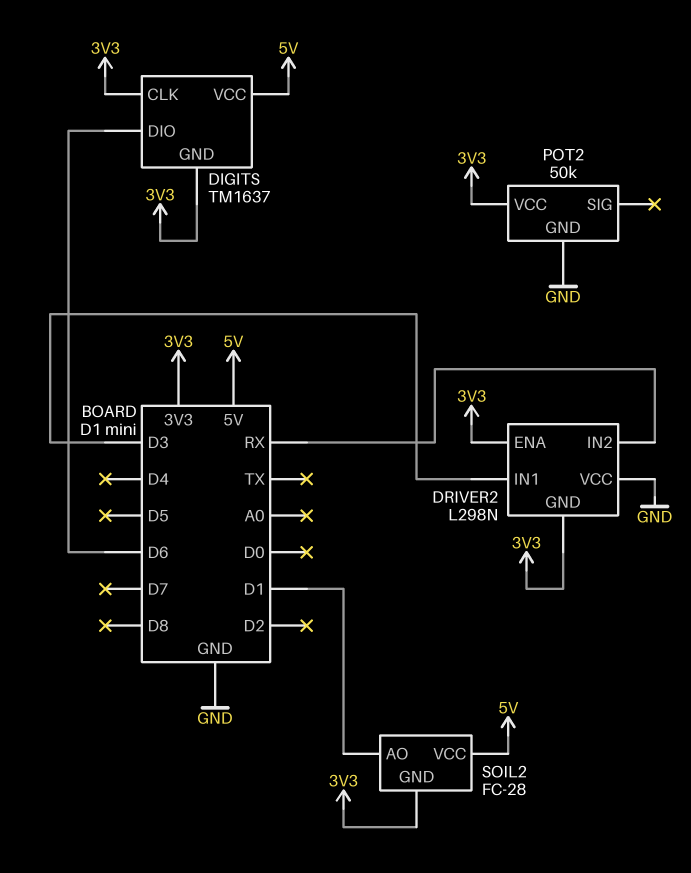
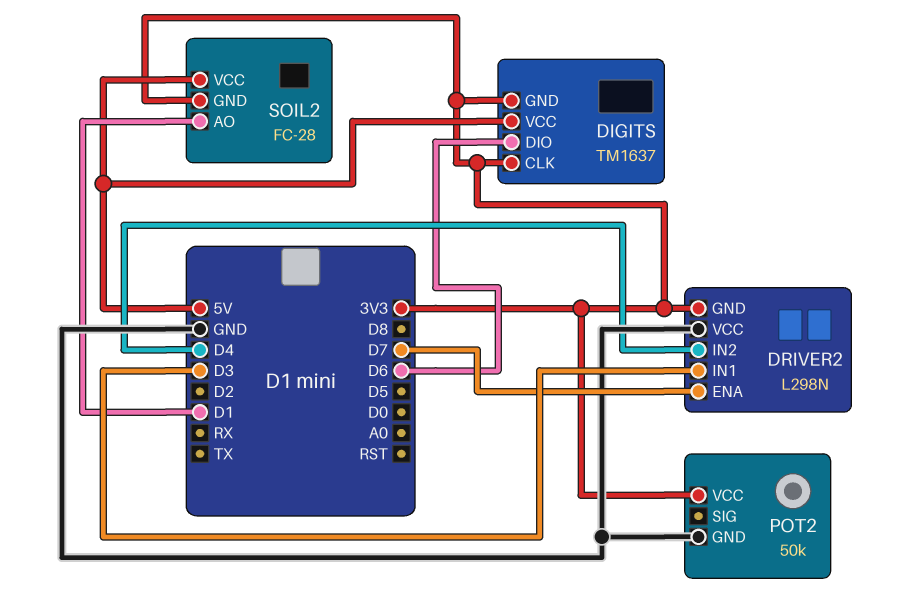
DRIVER2 pin ENA: 3V3 -> D7
DRIVER2 pin IN2: RX -> D4

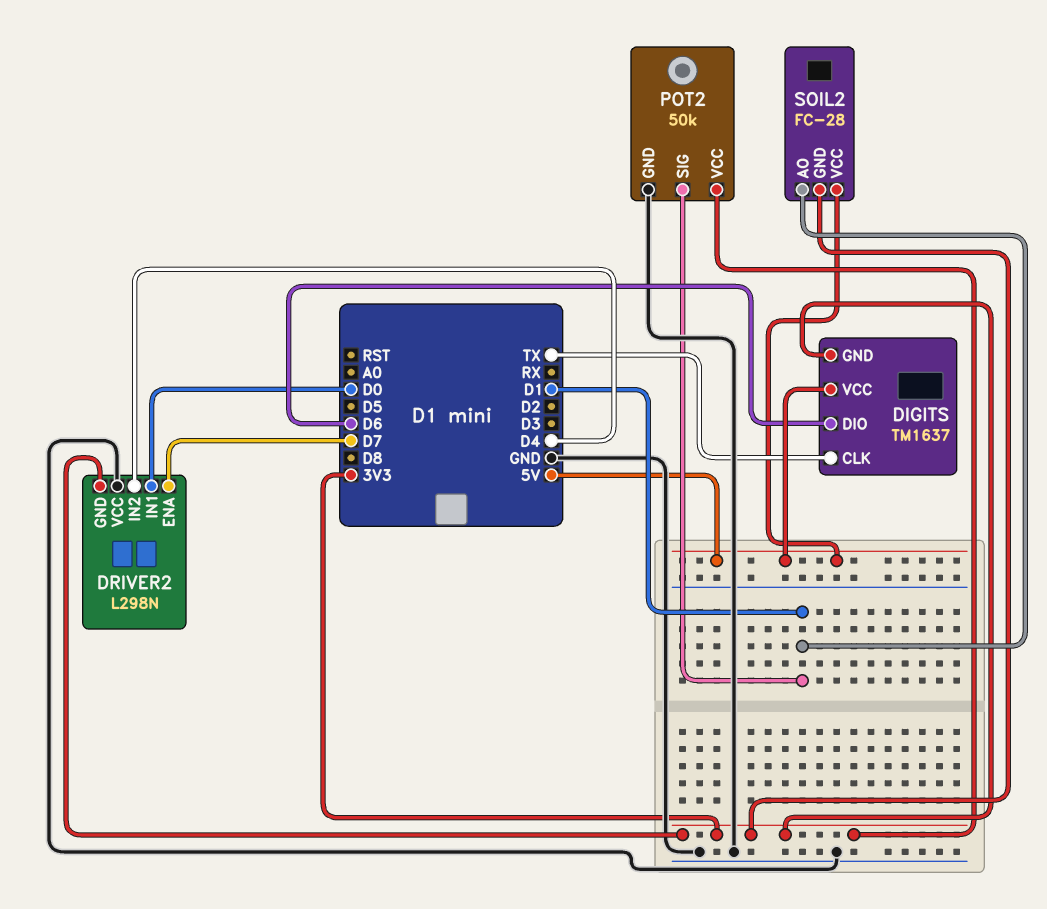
DIGITS pin CLK: 3V3 -> TX
DRIVER2 pin IN1: D3 -> D0
POT2 pin SIG: none -> D1

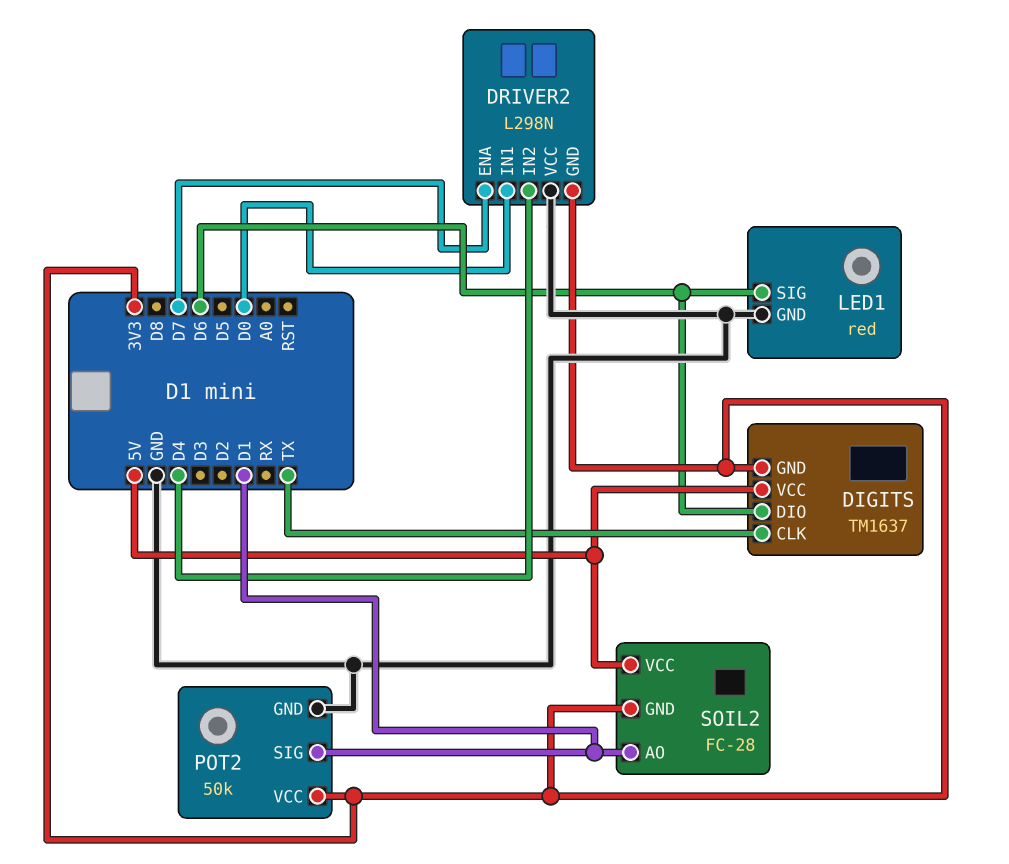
LED1: none -> red
LED1 pin GND: none -> GND
LED1 pin SIG: none -> D6

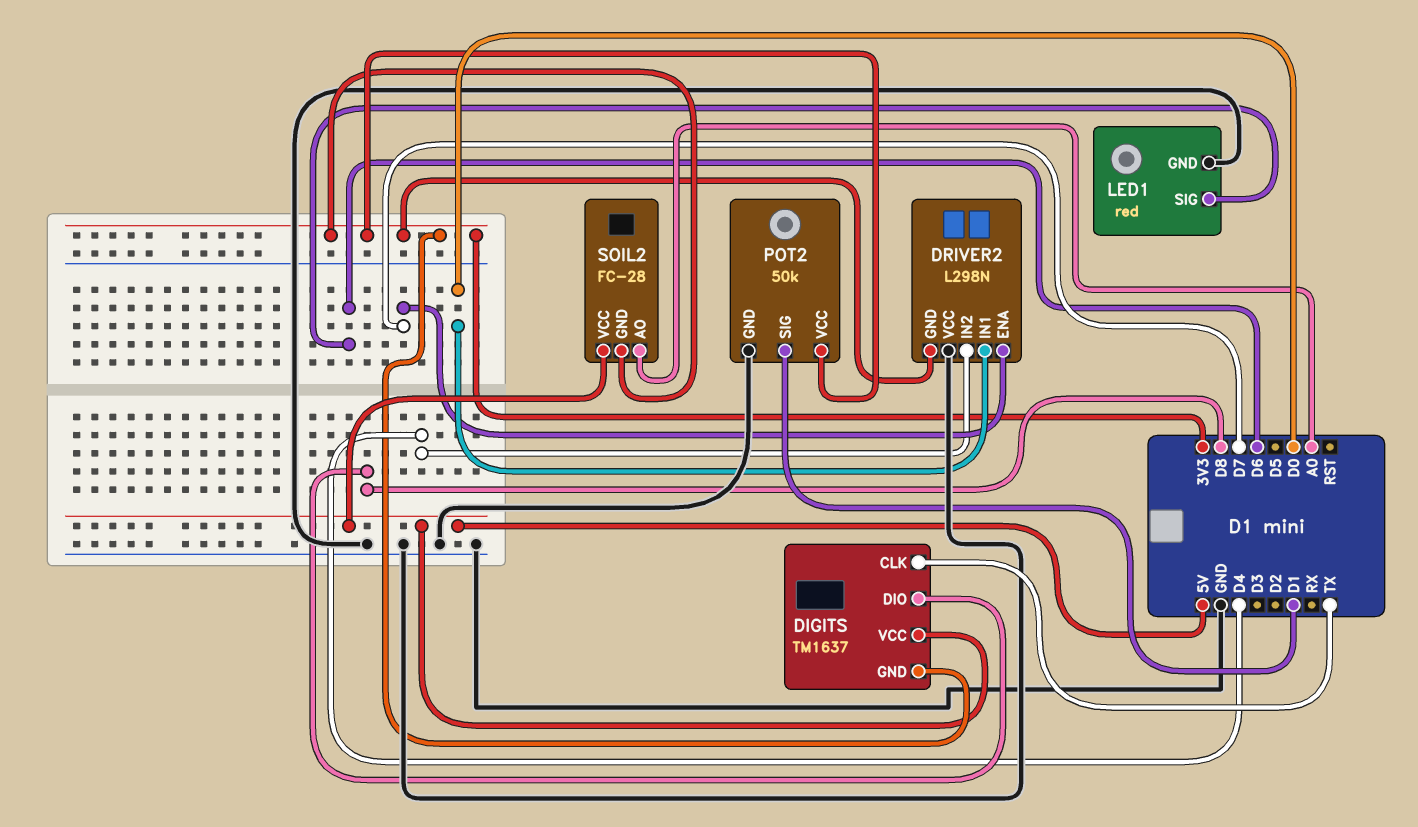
DIGITS pin DIO: D6 -> D8
SOIL2 pin AO: D1 -> A0

